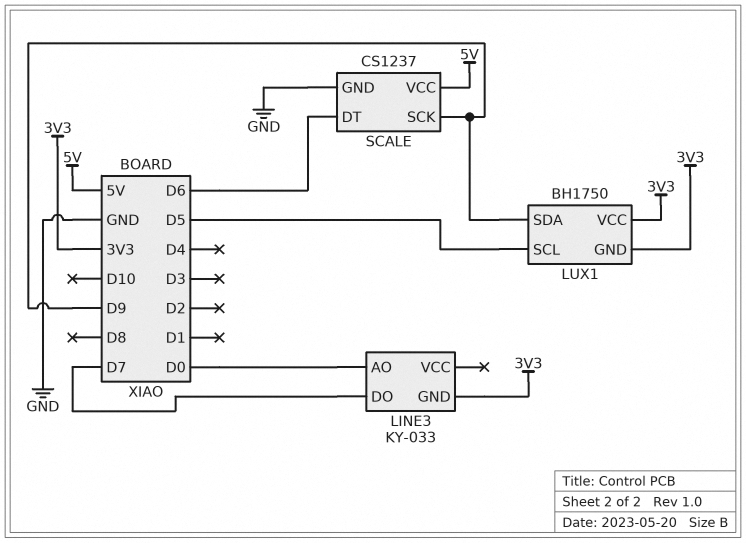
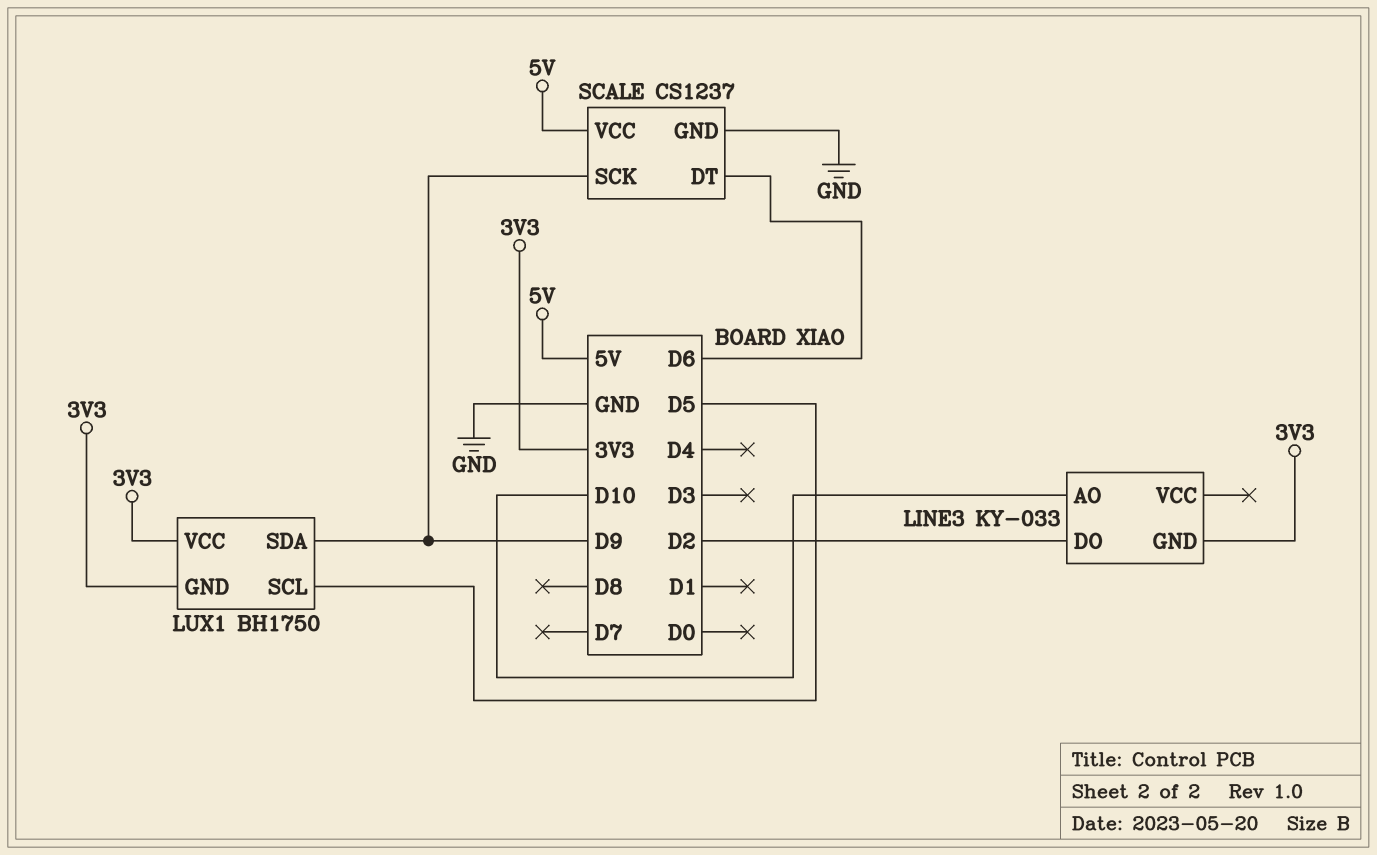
LINE3 pin AO: D0 -> D10
LINE3 pin DO: D7 -> D2

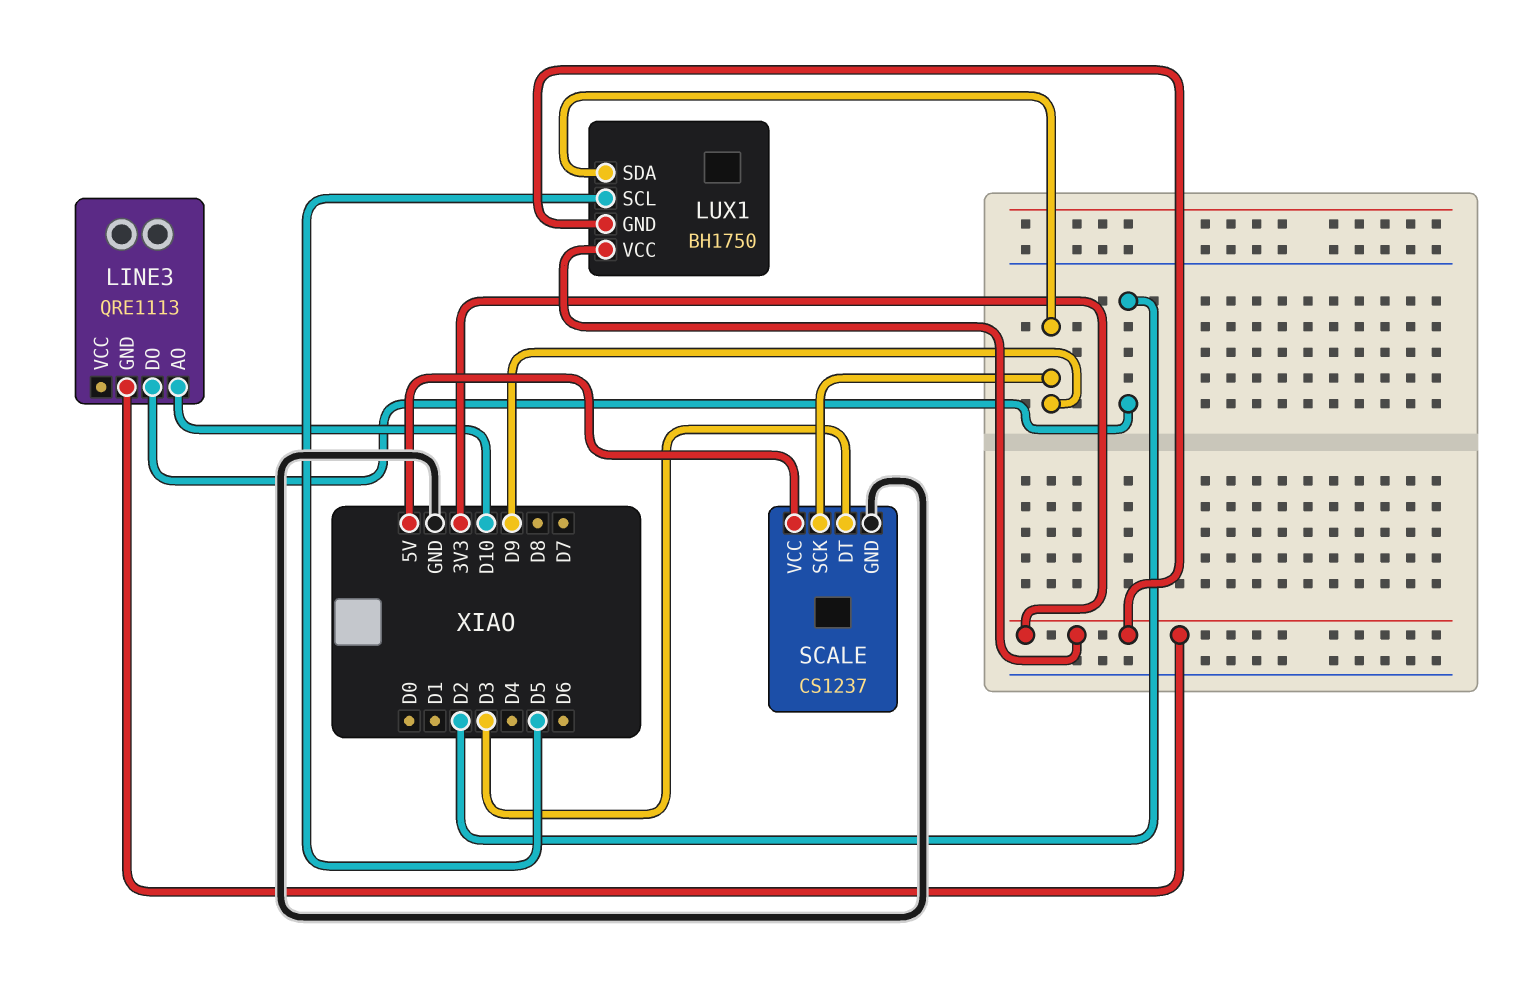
LINE3: KY-033 -> QRE1113
SCALE pin DT: D6 -> D3

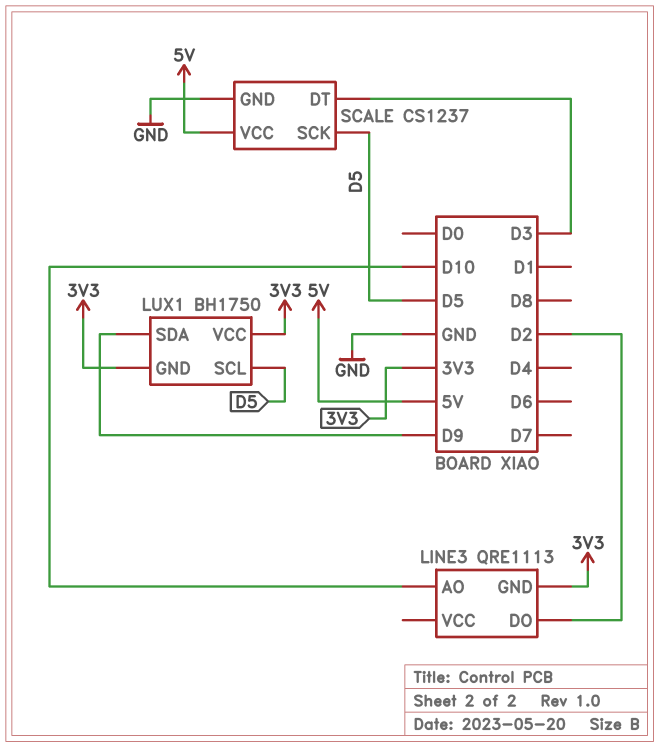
SCALE pin SCK: D9 -> D5

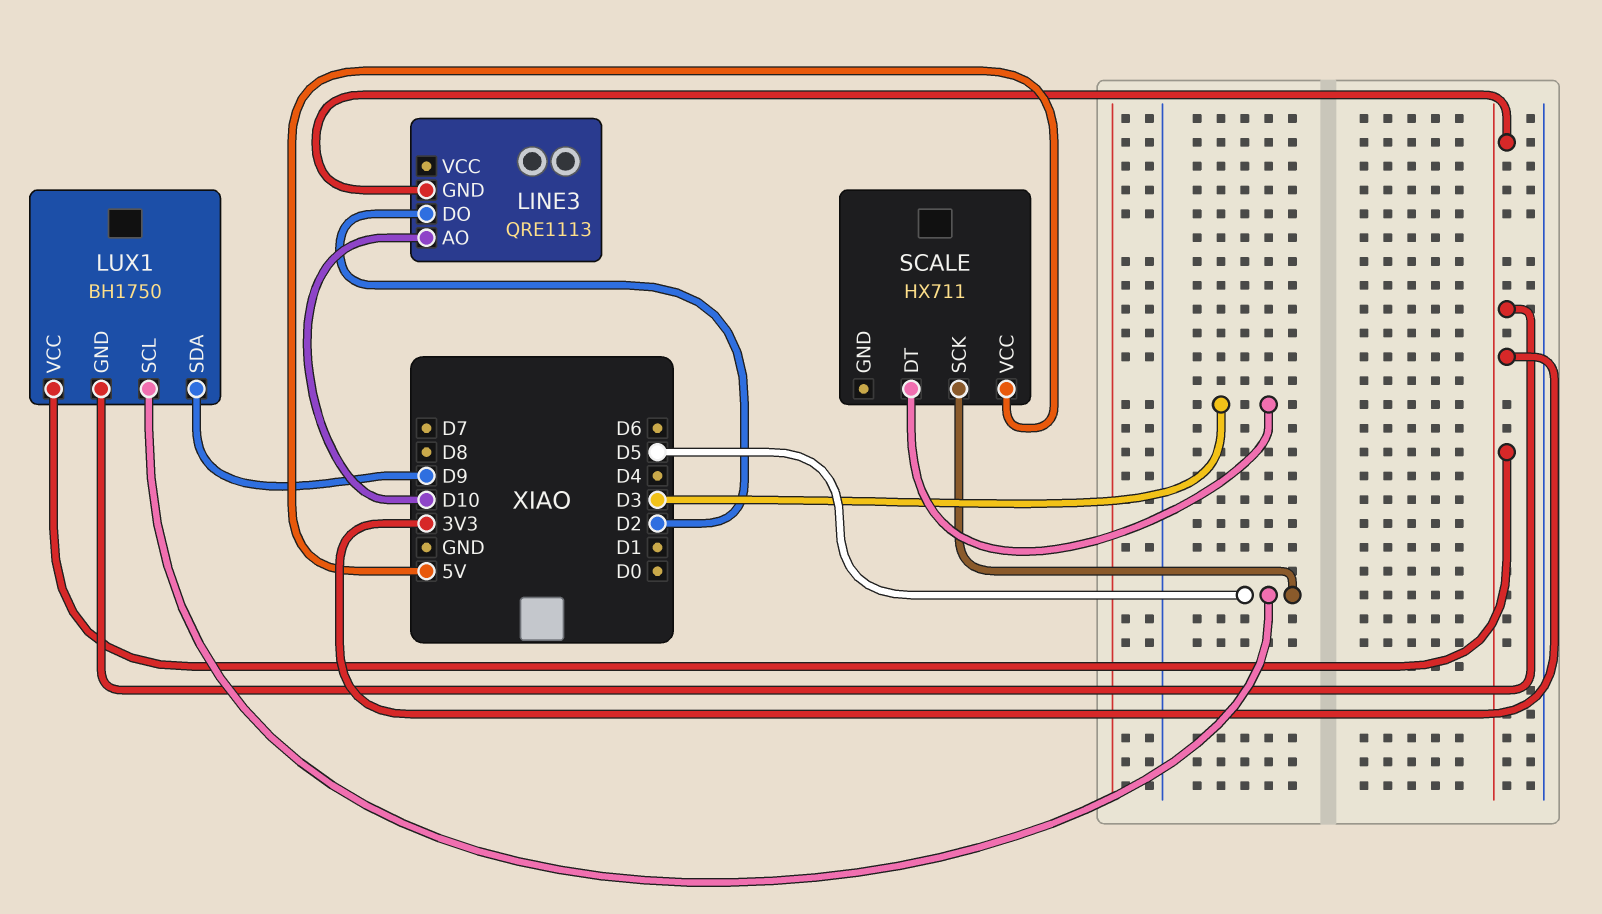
SCALE: CS1237 -> HX711
SCALE pin GND: GND -> none

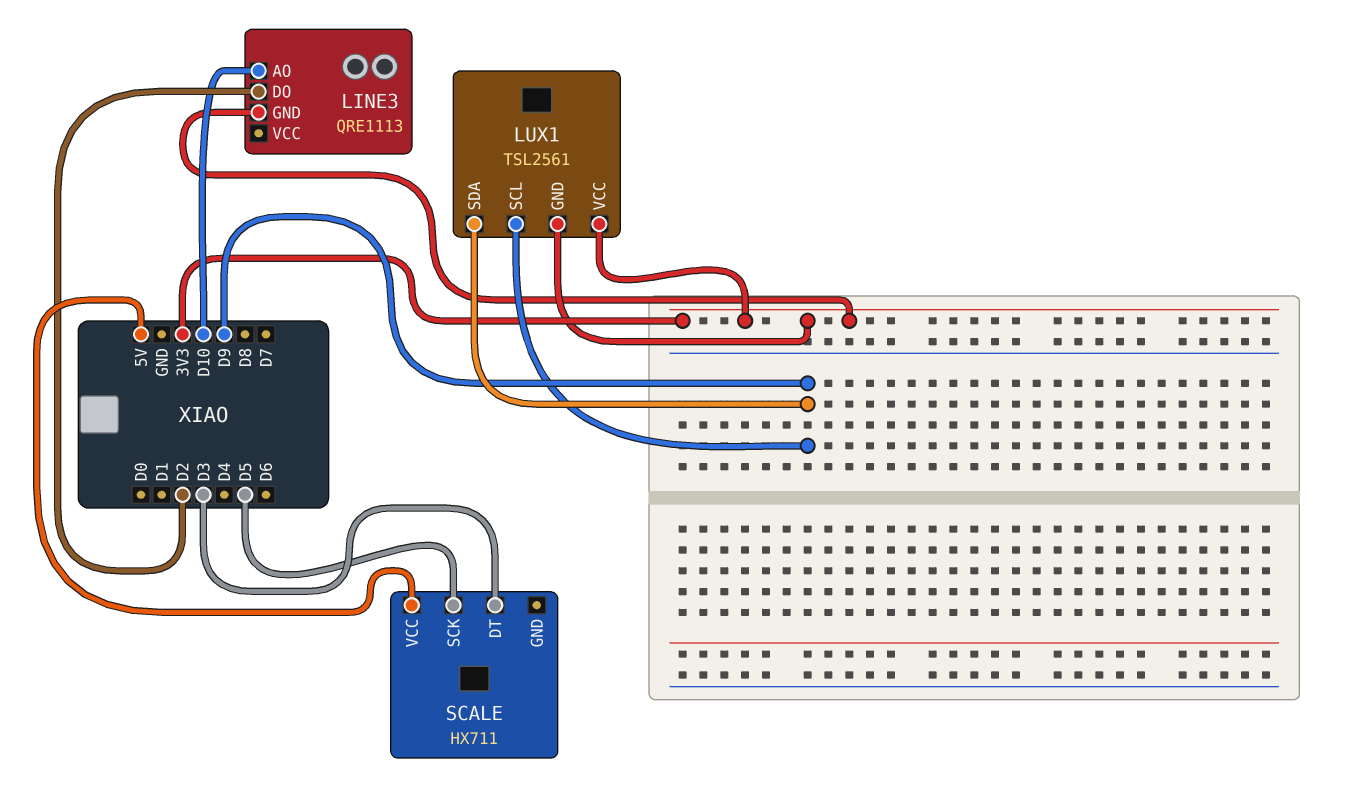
LUX1: BH1750 -> TSL2561
LUX1 pin SCL: D5 -> D9

